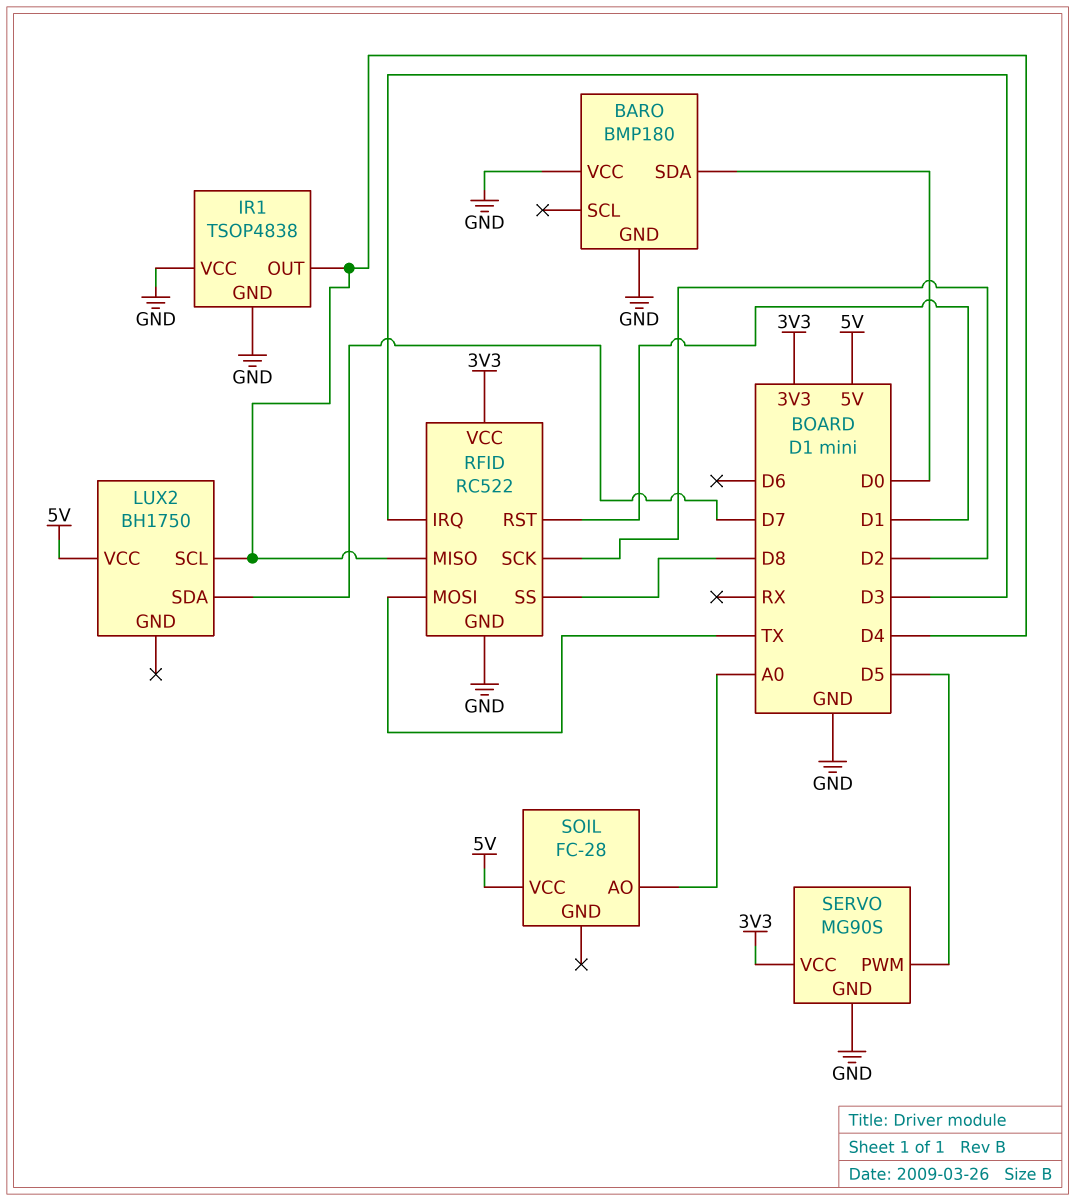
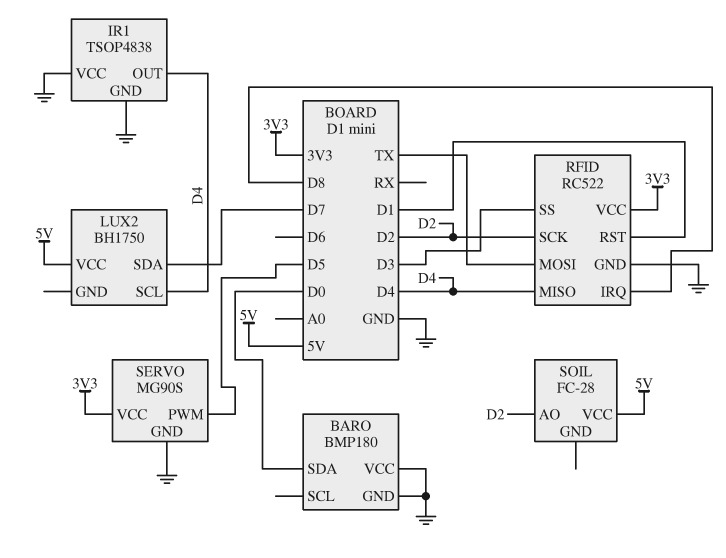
RFID pin IRQ: D3 -> D8
RFID pin SS: D8 -> D3
SOIL pin AO: A0 -> D2

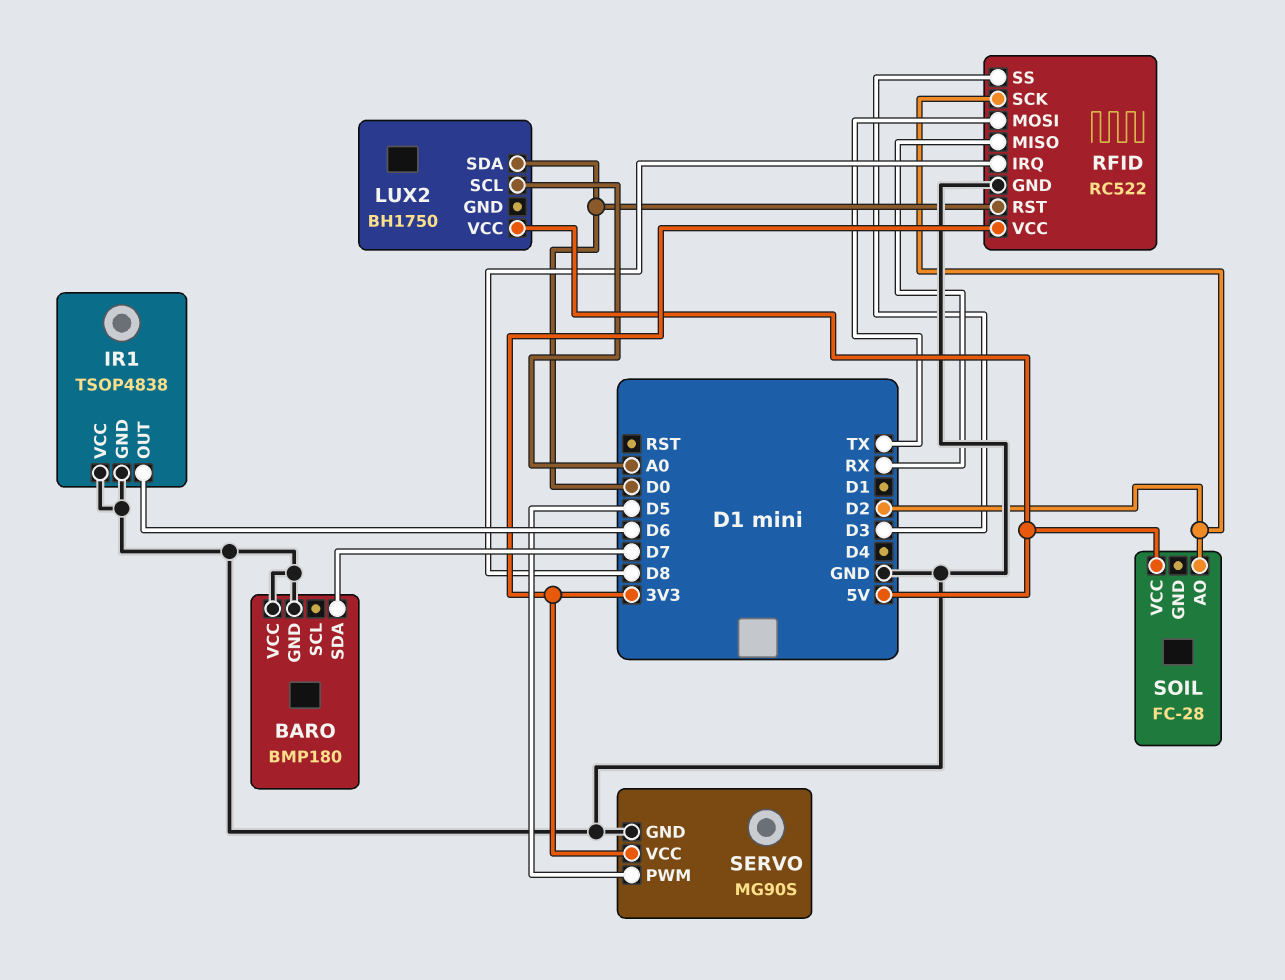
BARO pin SDA: D0 -> D7
IR1 pin OUT: D4 -> D6
LUX2 pin SCL: D4 -> A0
LUX2 pin SDA: D7 -> D0
RFID pin MISO: D4 -> RX
RFID pin RST: D1 -> D0

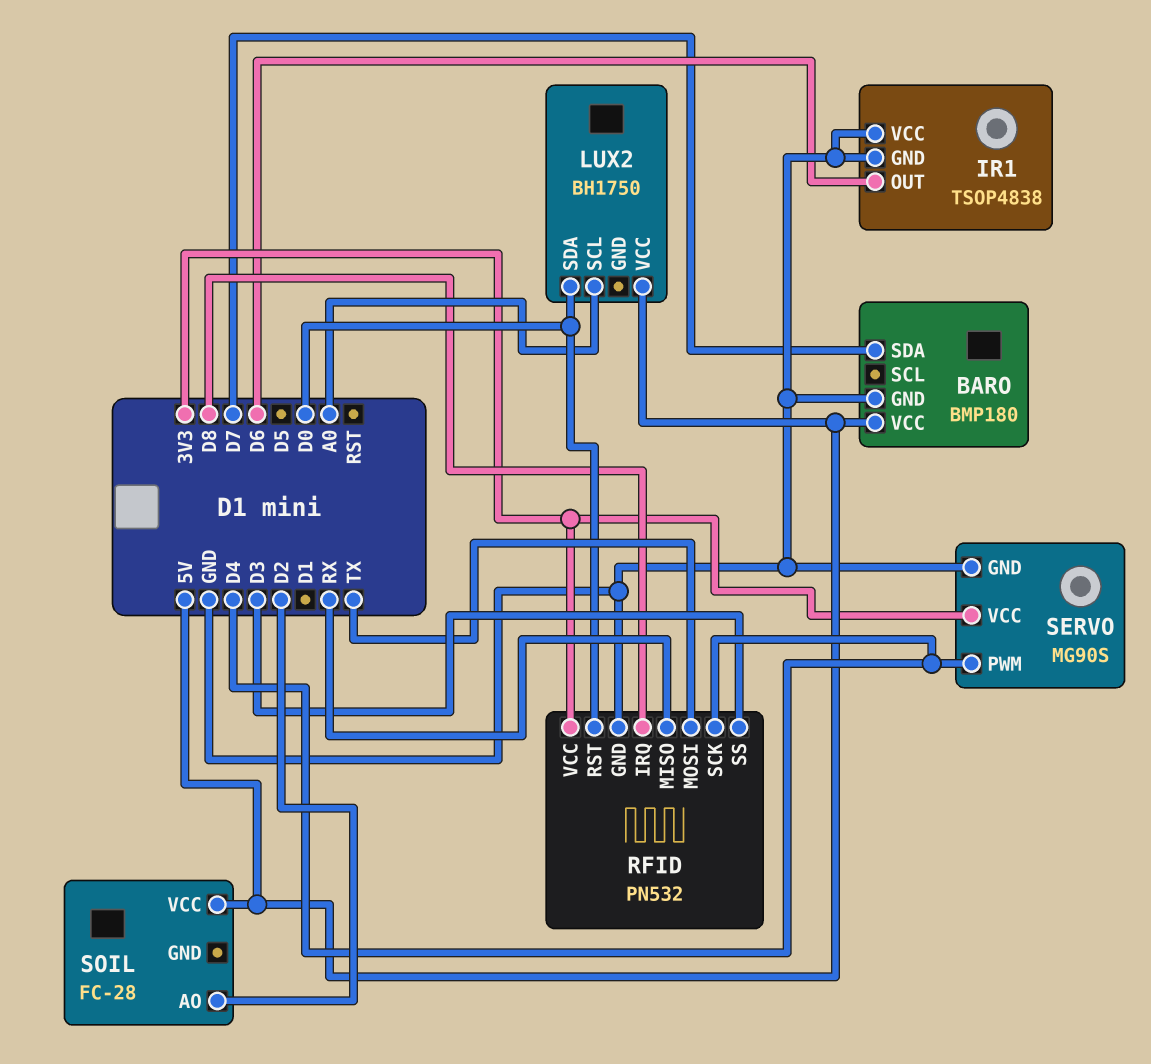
BARO pin VCC: GND -> 5V
RFID: RC522 -> PN532
RFID pin SCK: D2 -> D4
SERVO pin PWM: D5 -> D4

